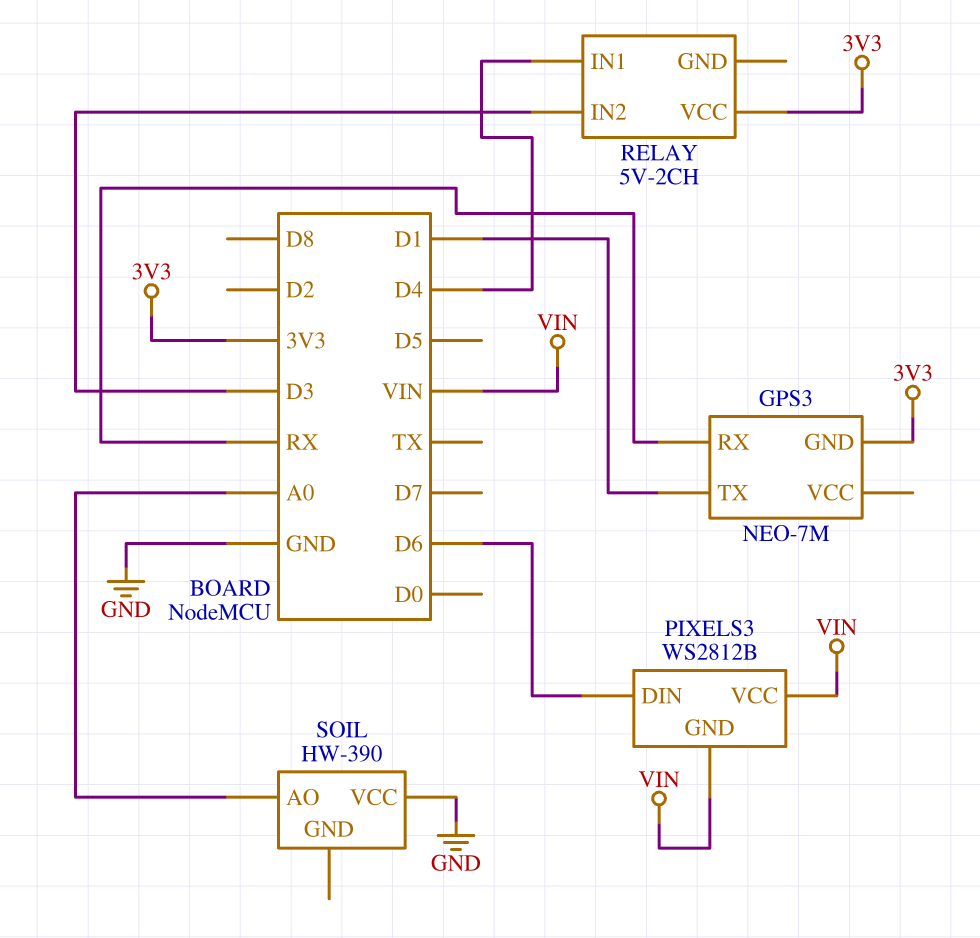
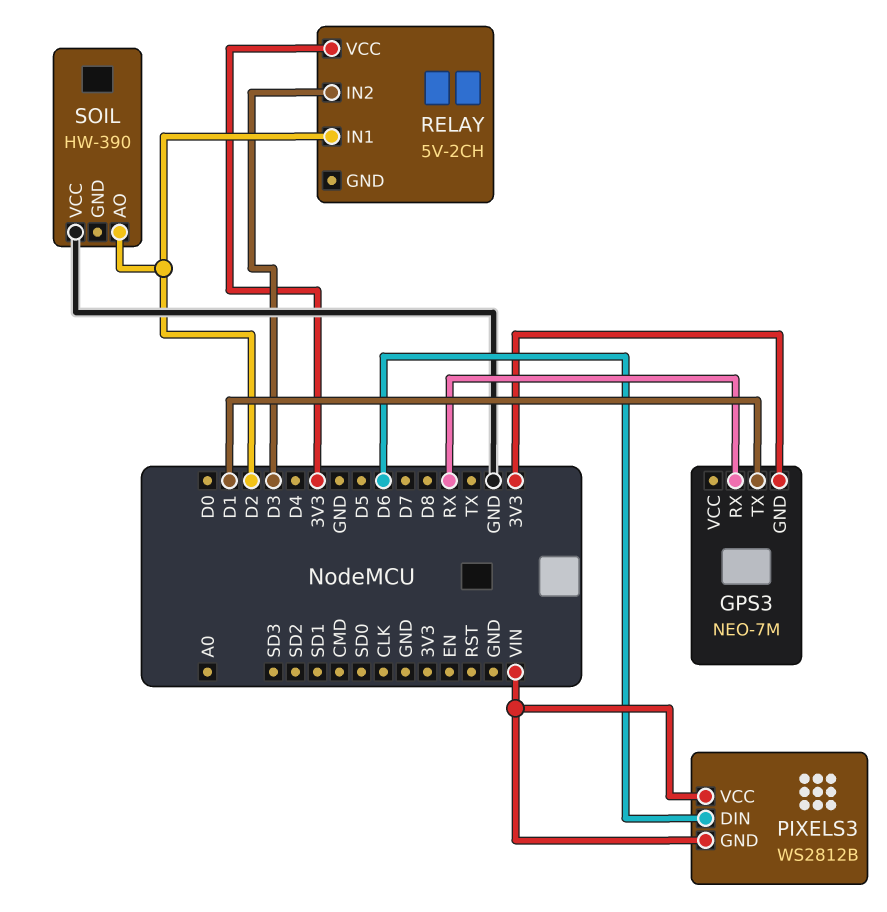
RELAY pin IN1: D4 -> D2
SOIL pin AO: A0 -> D2

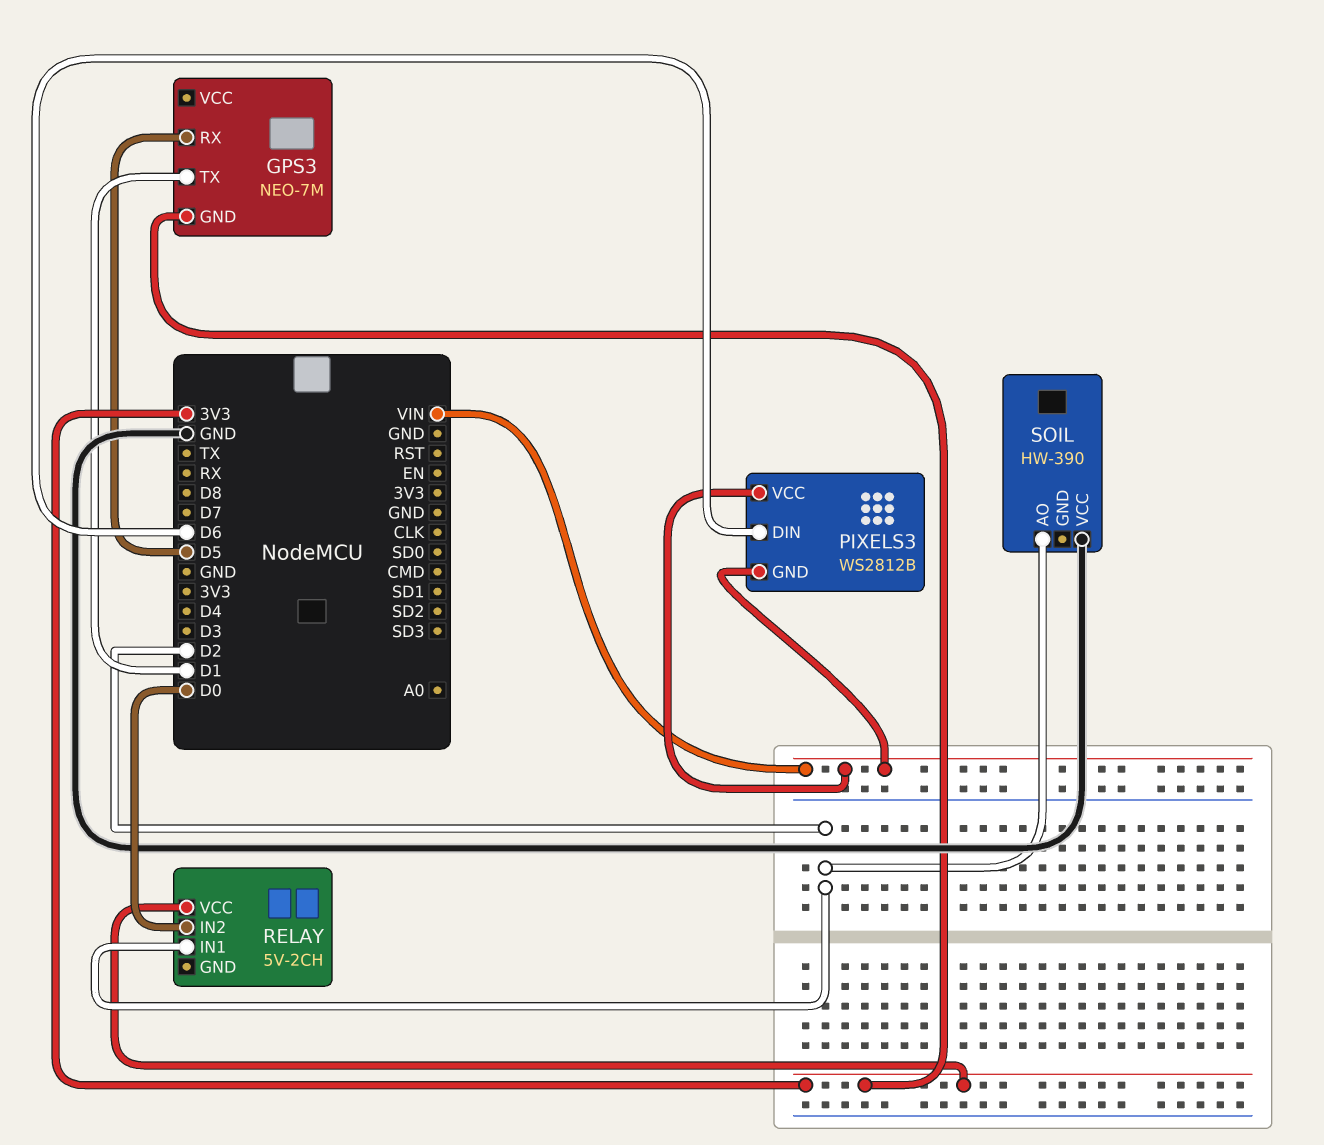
GPS3 pin RX: RX -> D5
RELAY pin IN2: D3 -> D0

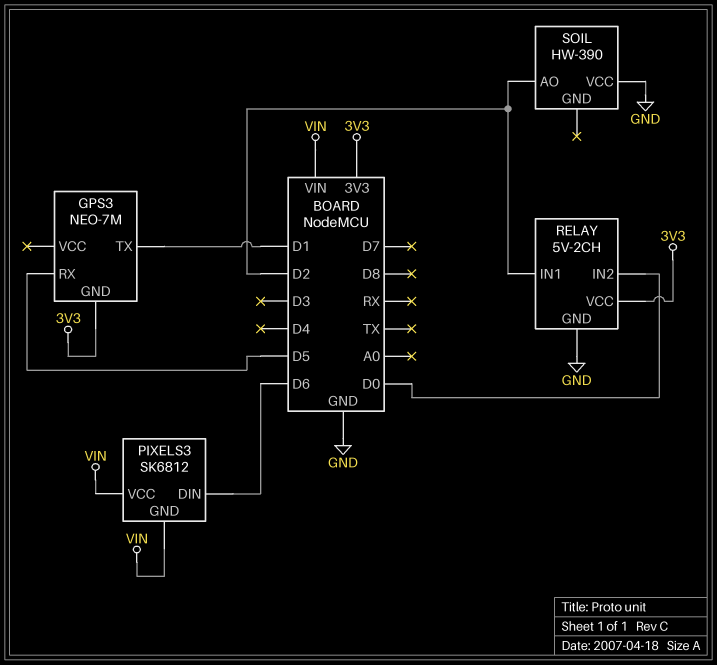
PIXELS3: WS2812B -> SK6812
RELAY pin GND: none -> GND

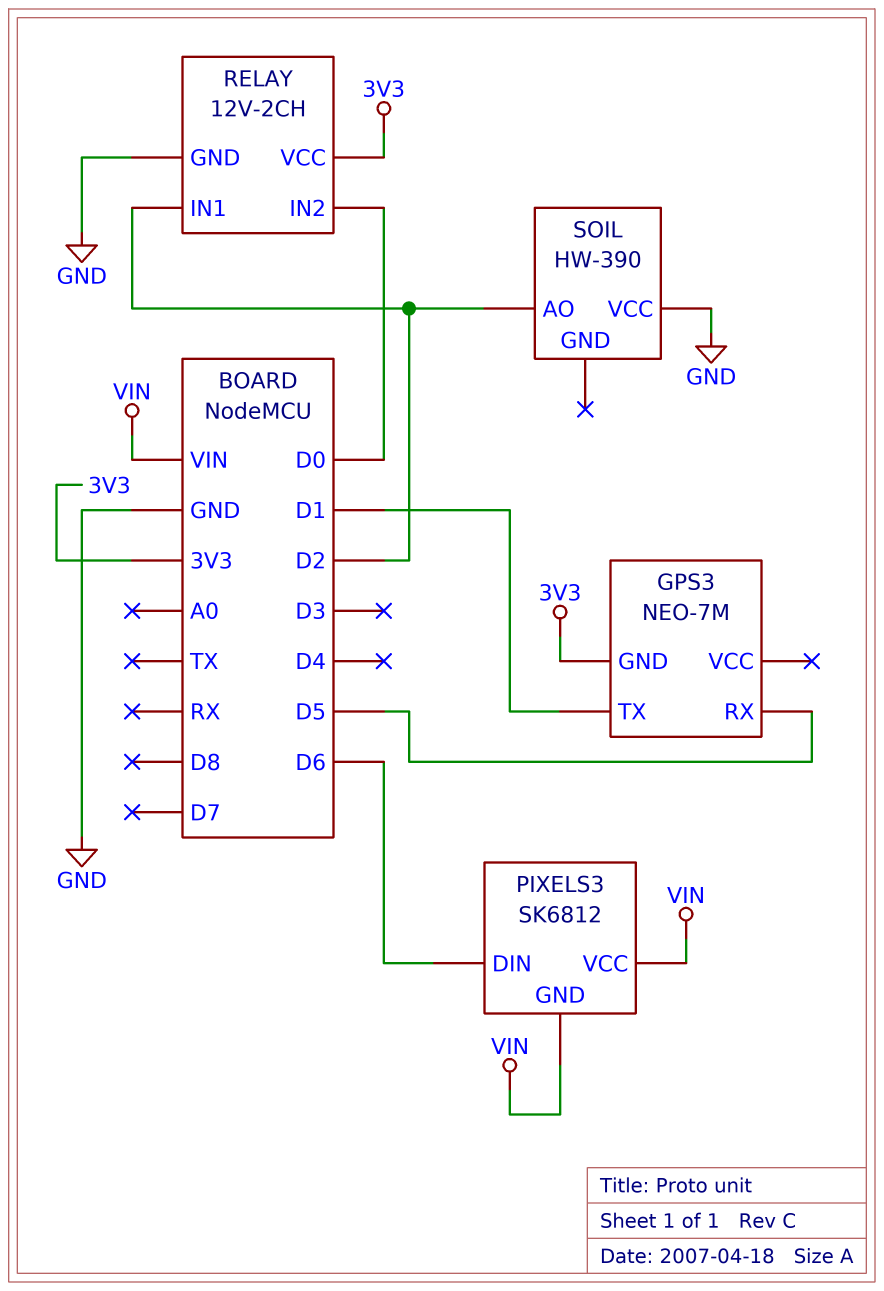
RELAY: 5V-2CH -> 12V-2CH

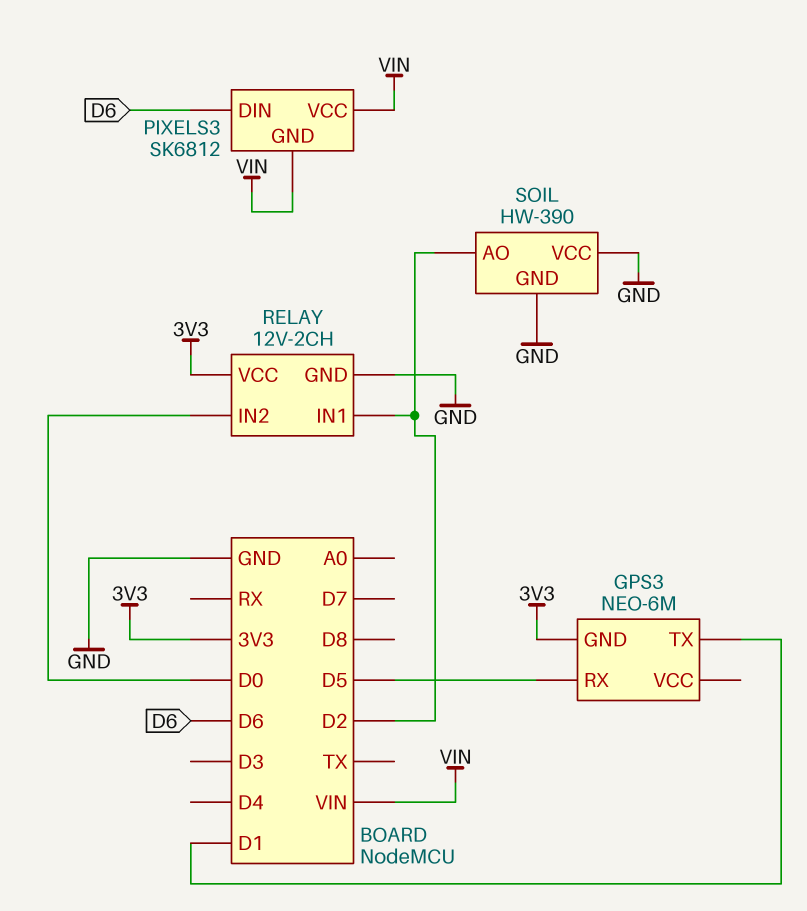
GPS3: NEO-7M -> NEO-6M
SOIL pin GND: none -> GND

